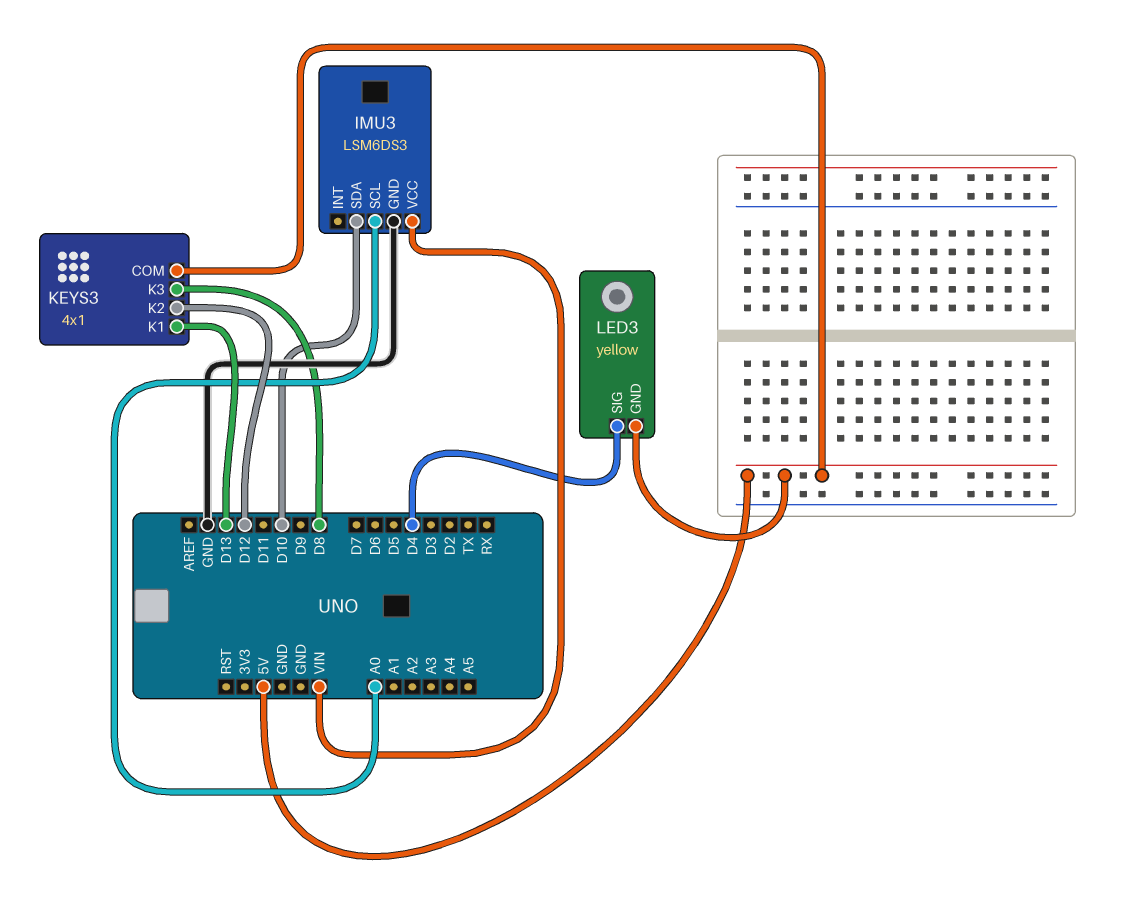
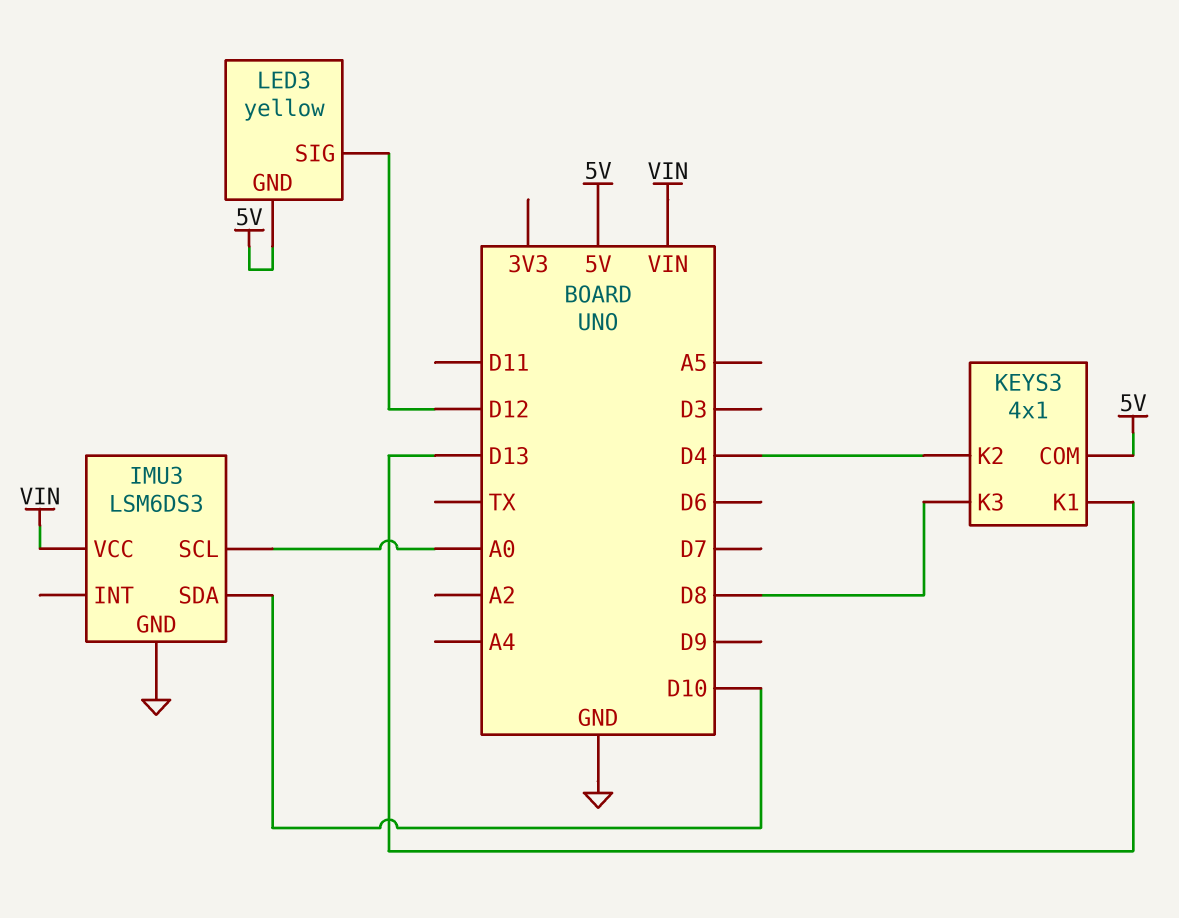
KEYS3 pin K2: D12 -> D4
LED3 pin SIG: D4 -> D12

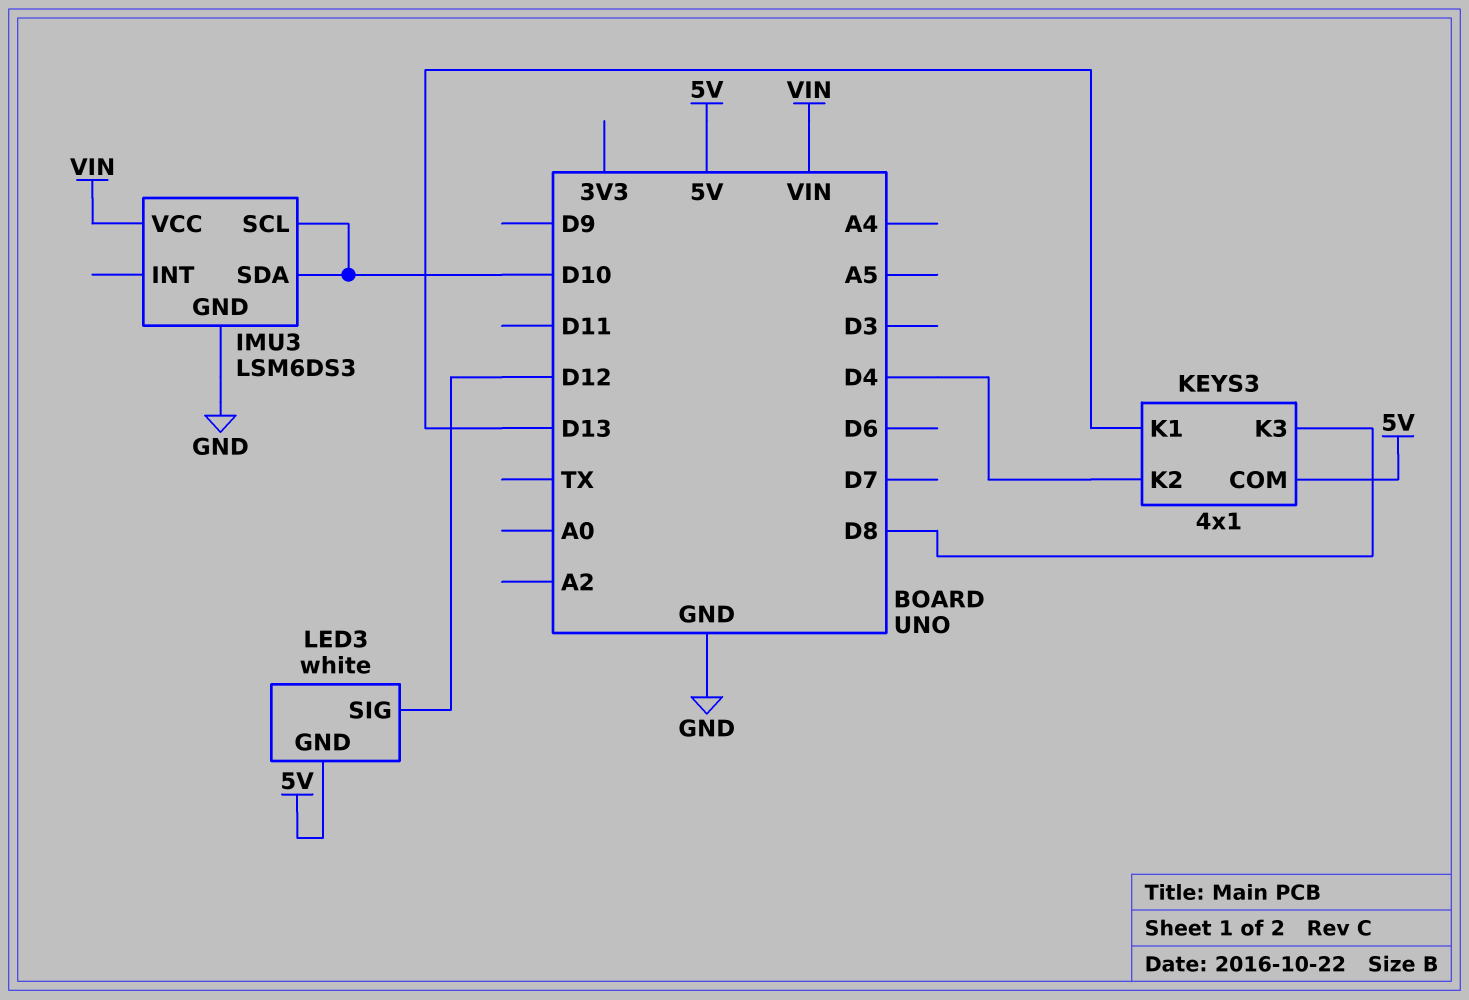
IMU3 pin SCL: A0 -> D10
LED3: yellow -> white

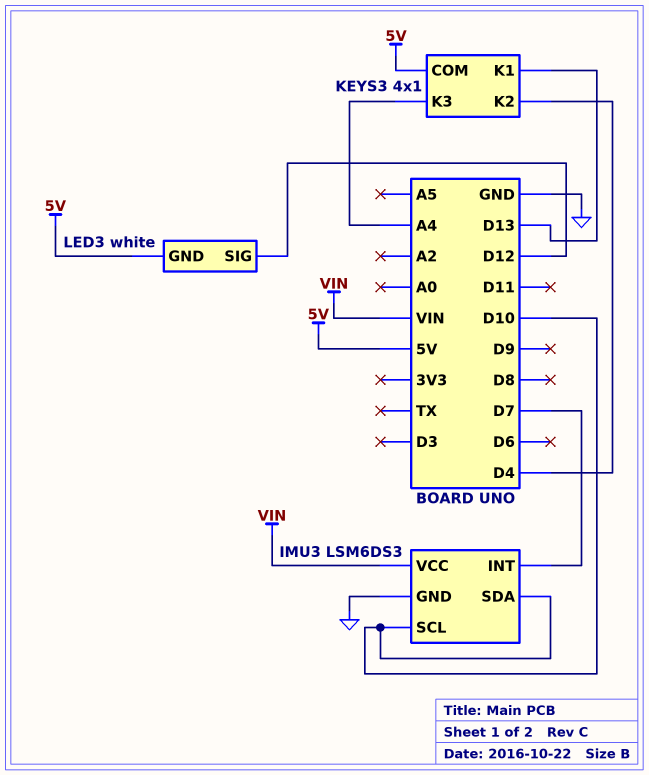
IMU3 pin INT: none -> D7
KEYS3 pin K3: D8 -> A4

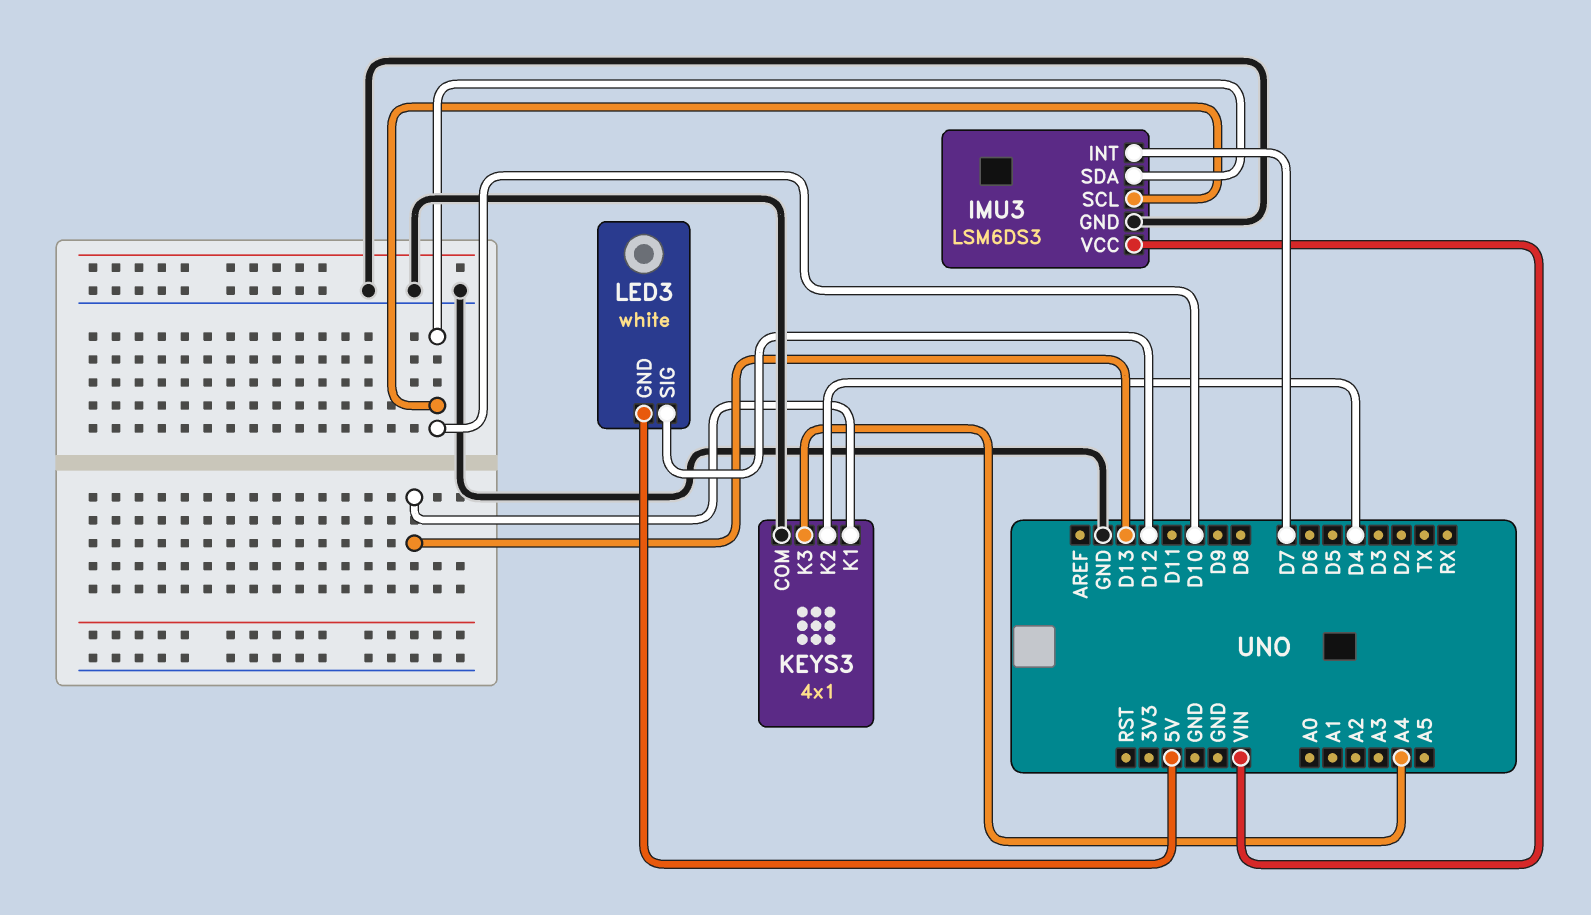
KEYS3 pin COM: 5V -> GND

